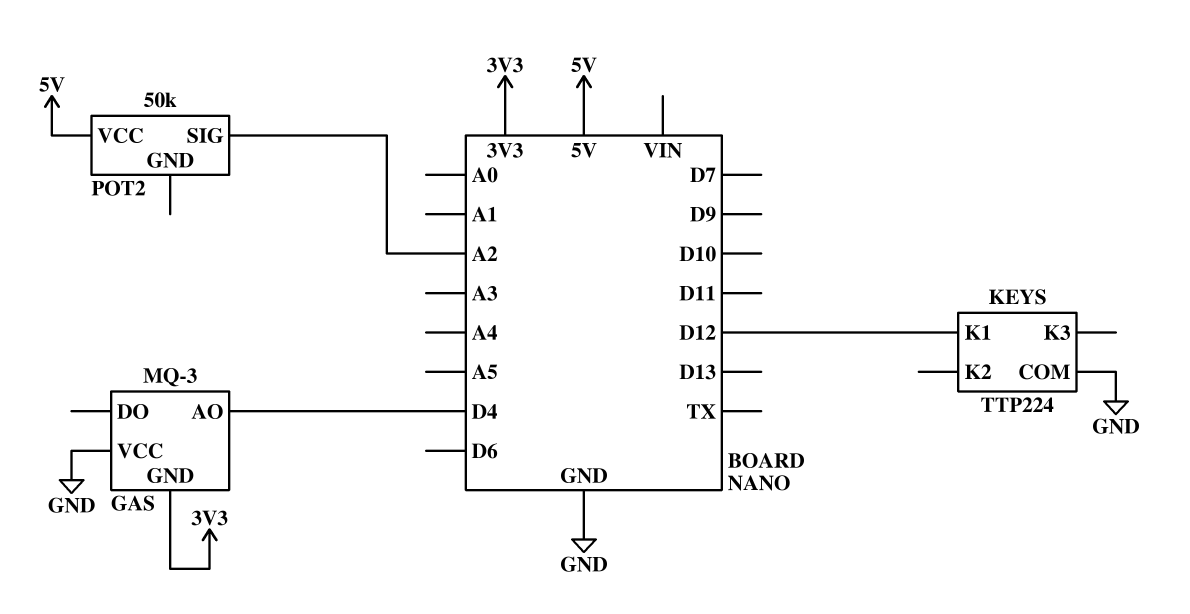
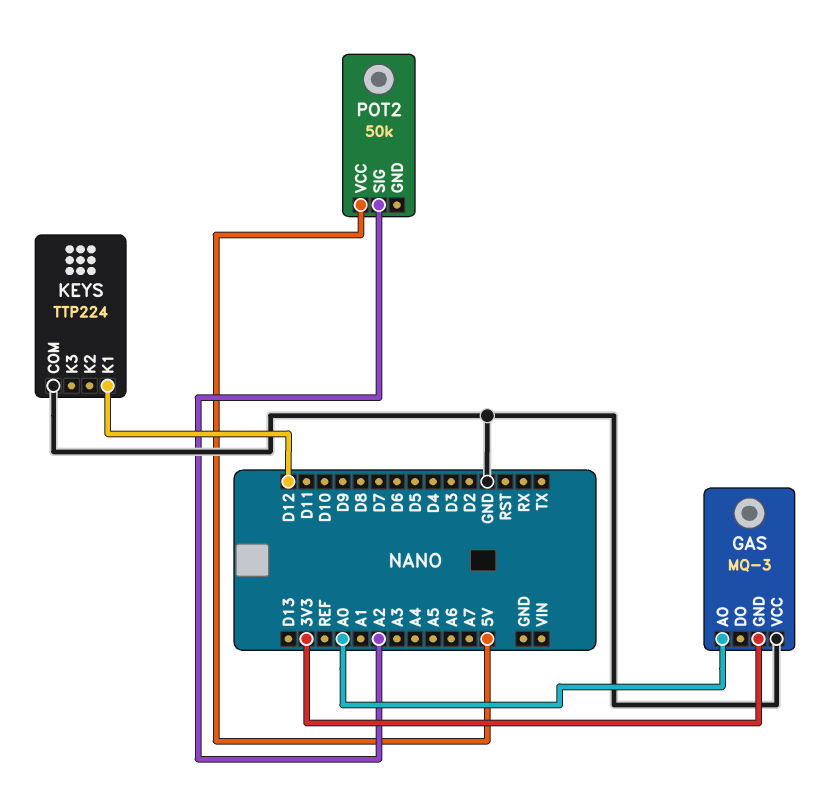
GAS pin AO: D4 -> A0

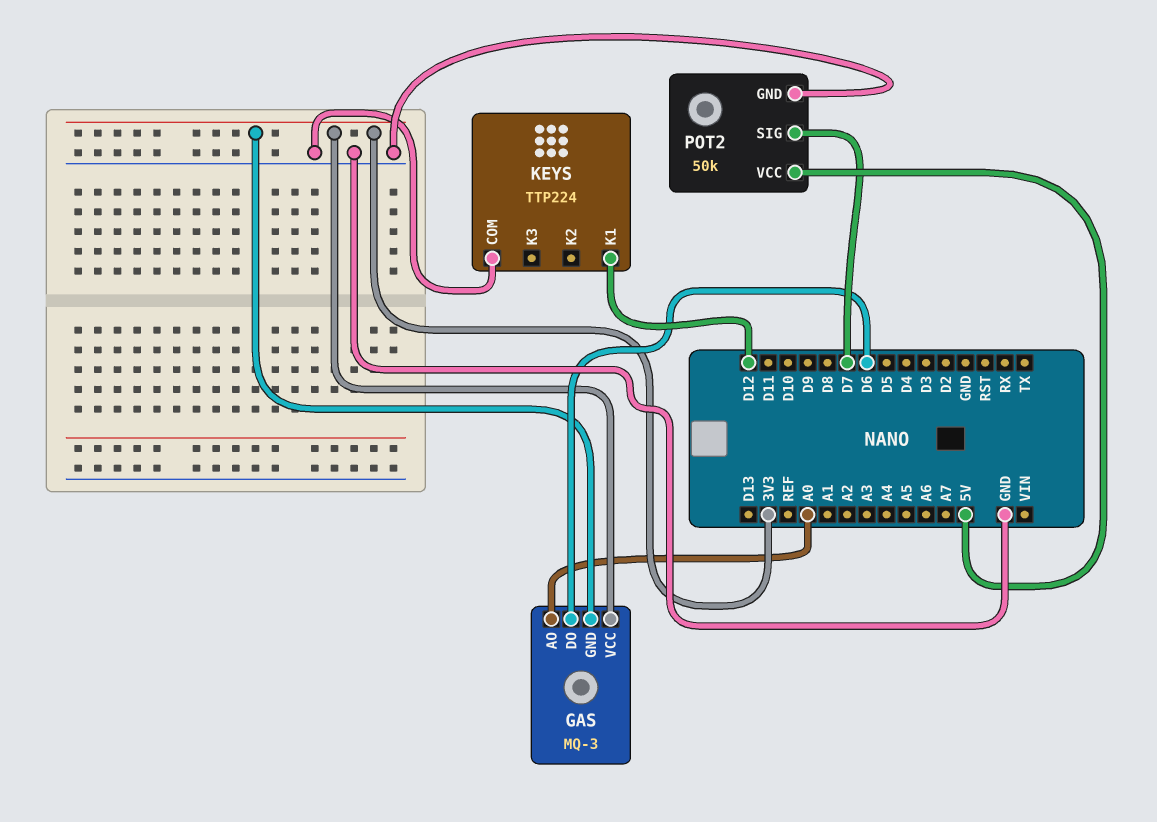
GAS pin DO: none -> D6
GAS pin VCC: GND -> 3V3
POT2 pin GND: none -> GND
POT2 pin SIG: A2 -> D7

